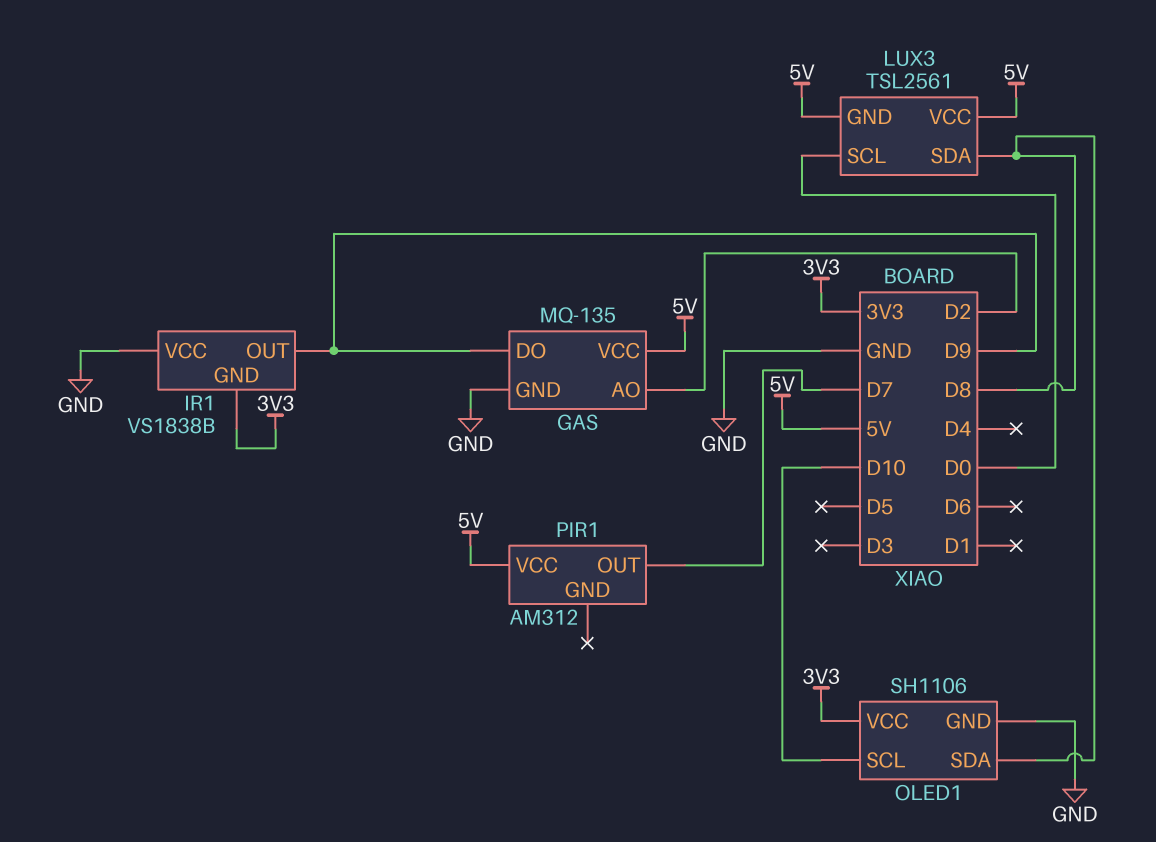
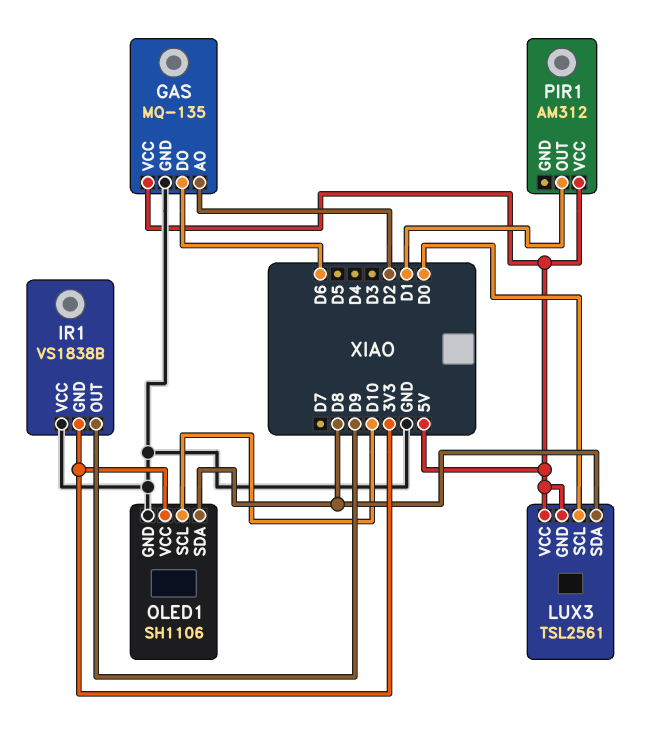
GAS pin DO: D9 -> D6
PIR1 pin OUT: D7 -> D1

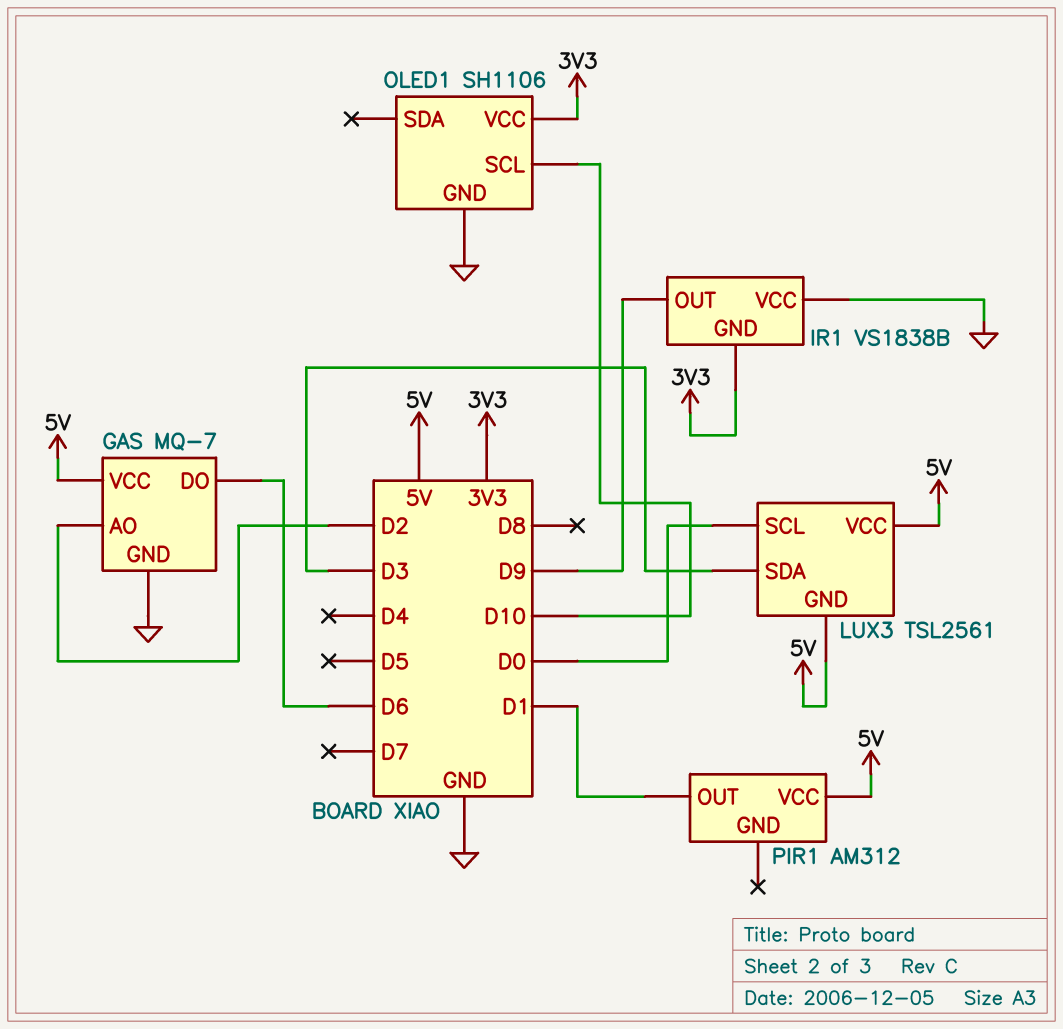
GAS: MQ-135 -> MQ-7
LUX3 pin SDA: D8 -> D3
OLED1 pin SDA: D8 -> none

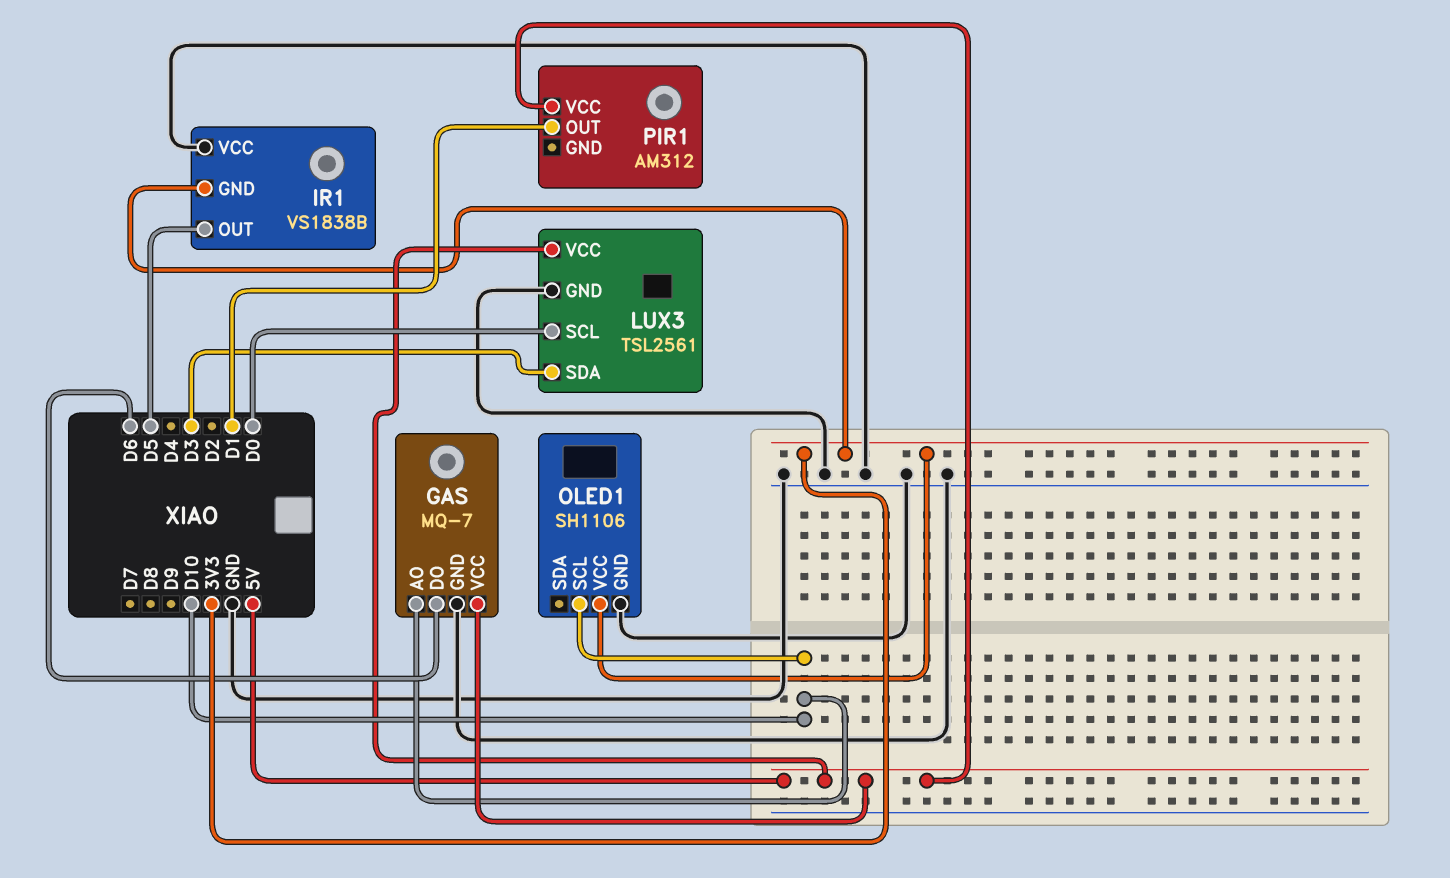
GAS pin AO: D2 -> D10
IR1 pin OUT: D9 -> D5
LUX3 pin GND: 5V -> GND

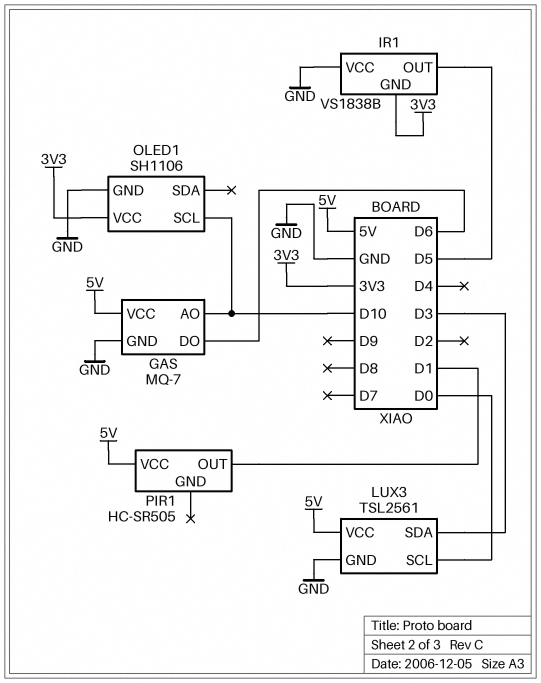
PIR1: AM312 -> HC-SR505

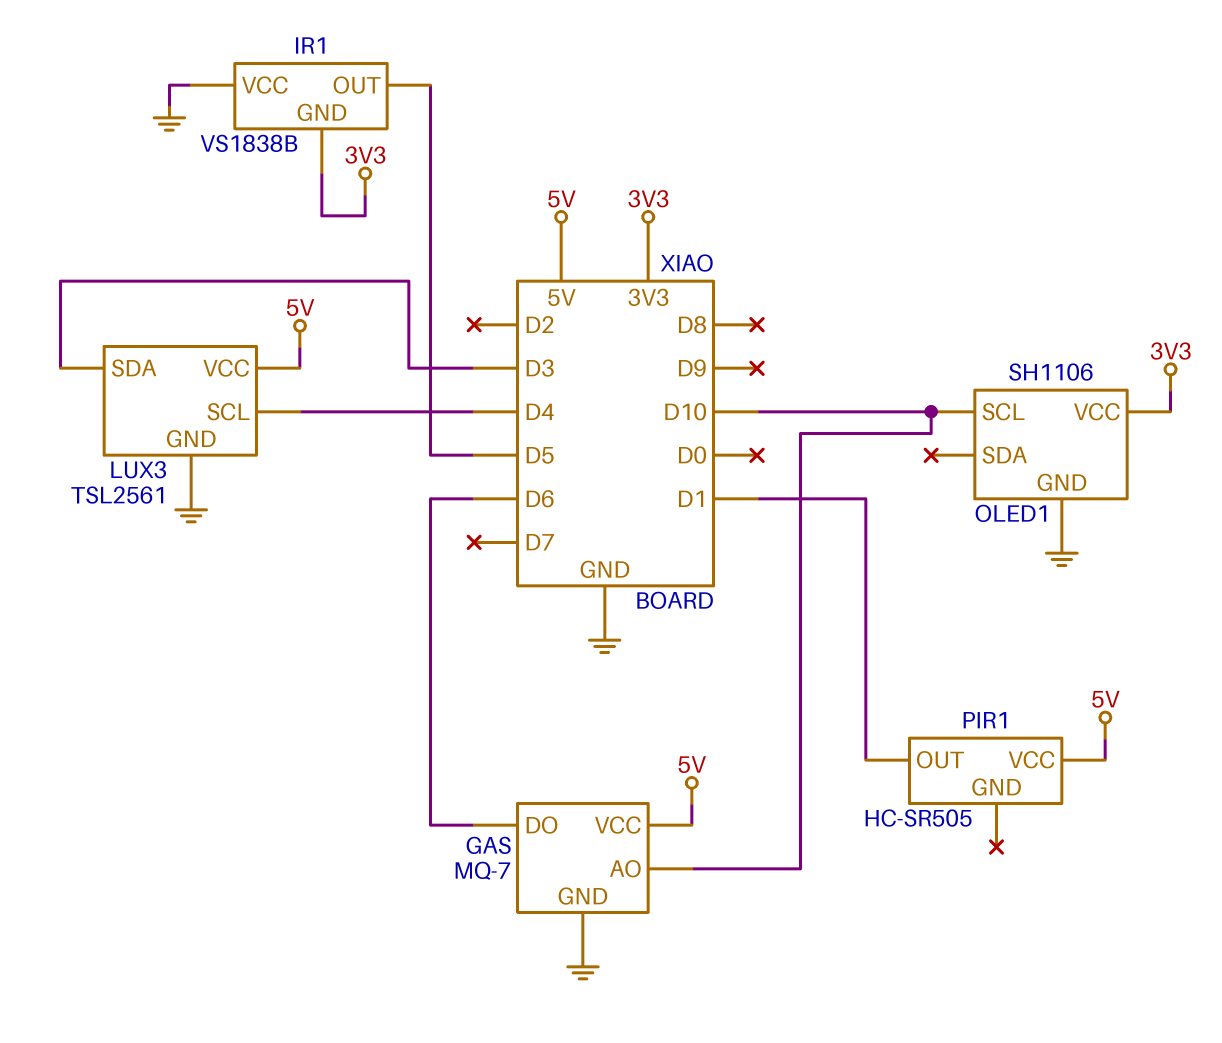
LUX3 pin SCL: D0 -> D4

